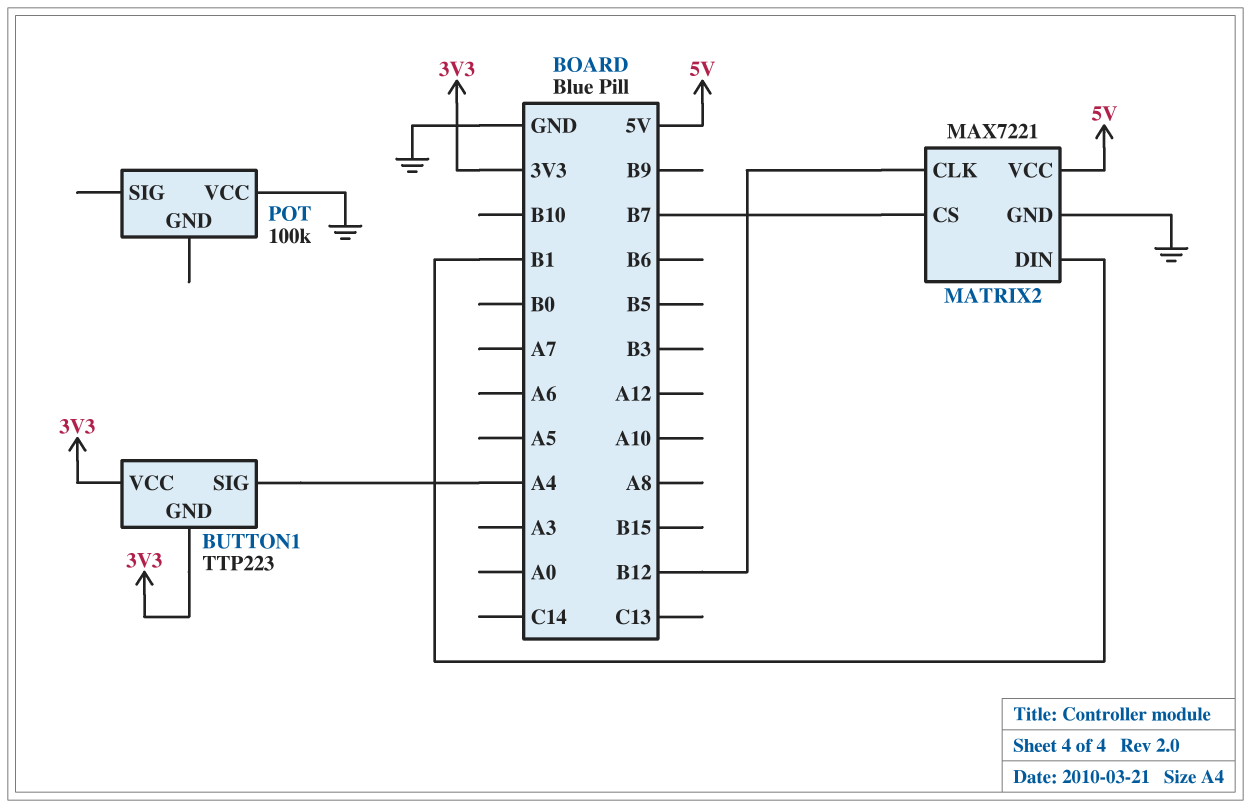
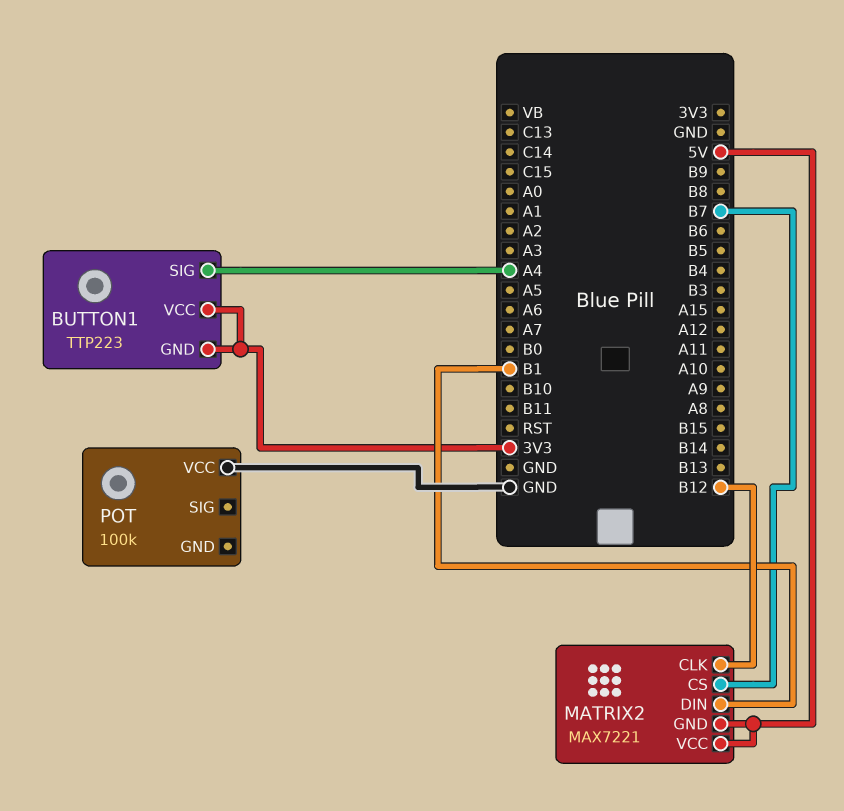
MATRIX2 pin GND: GND -> 5V

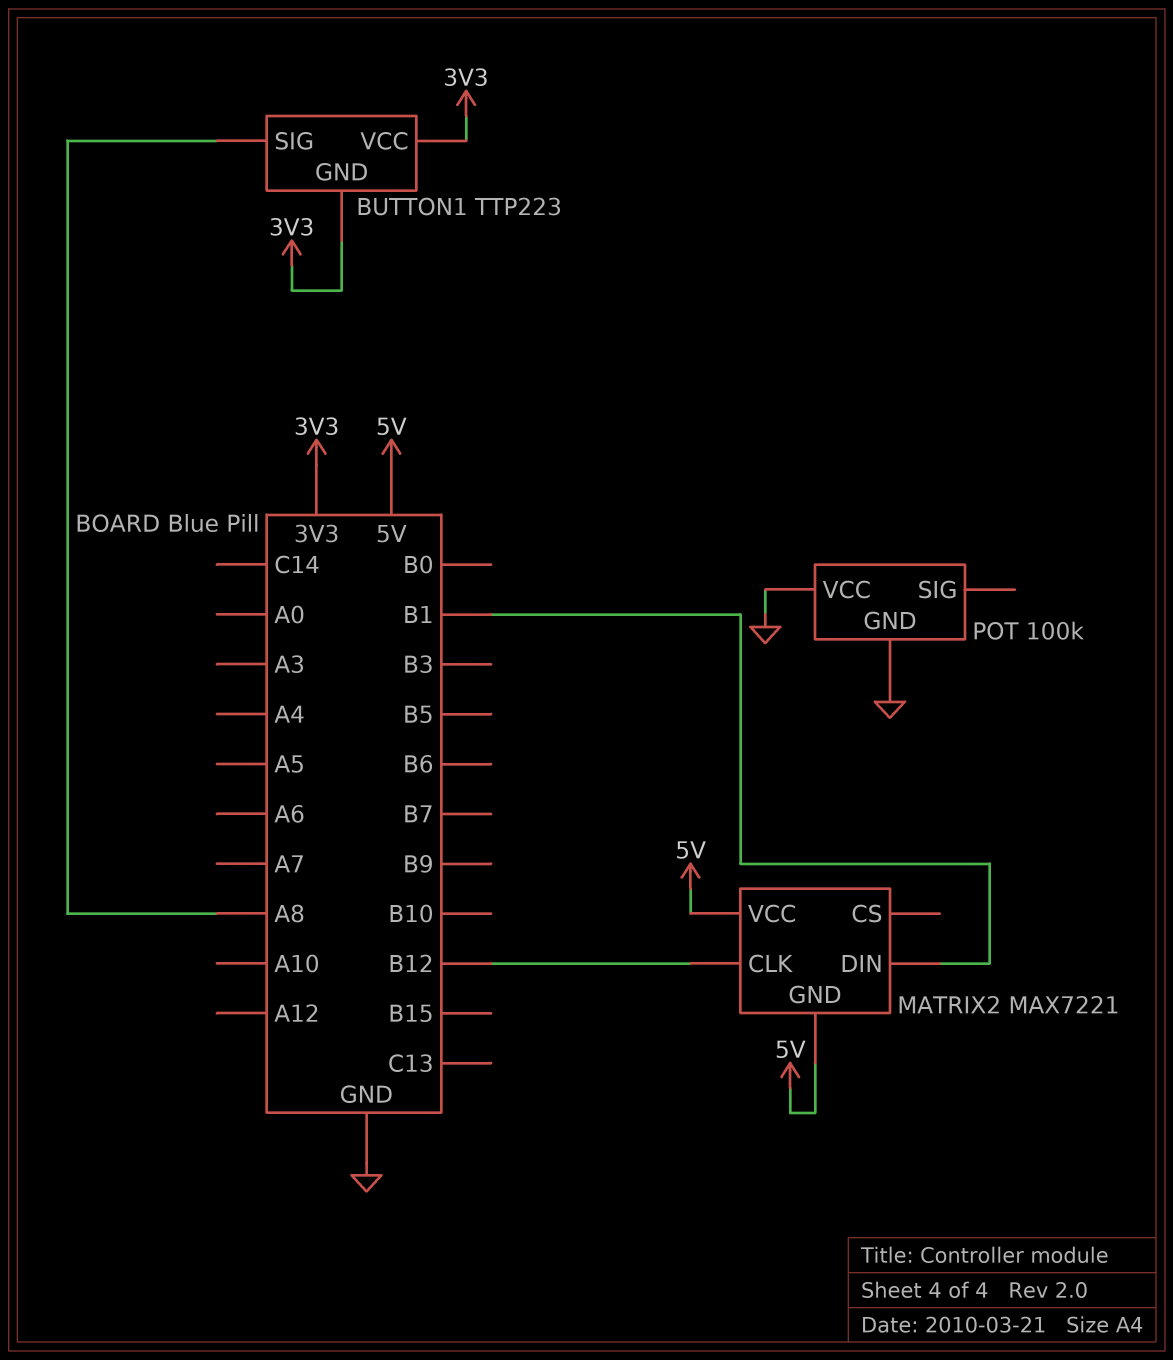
BUTTON1 pin SIG: A4 -> A8
MATRIX2 pin CS: B7 -> none
POT pin GND: none -> GND

